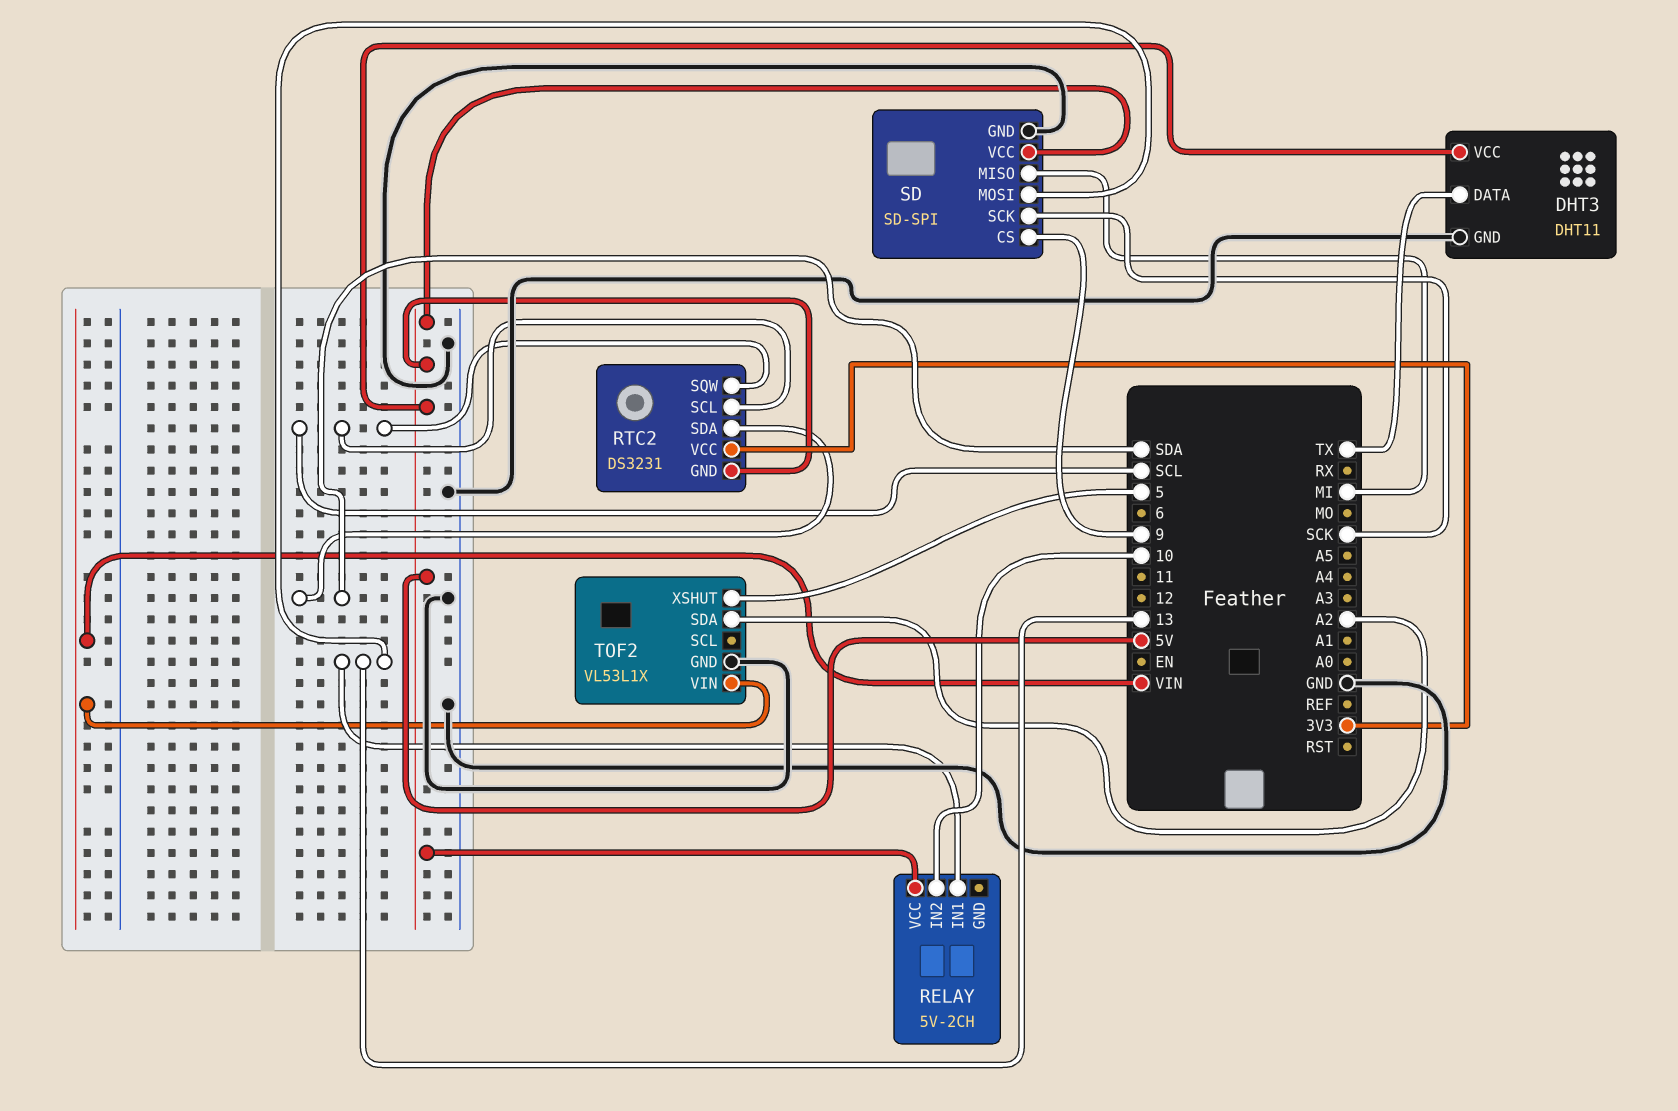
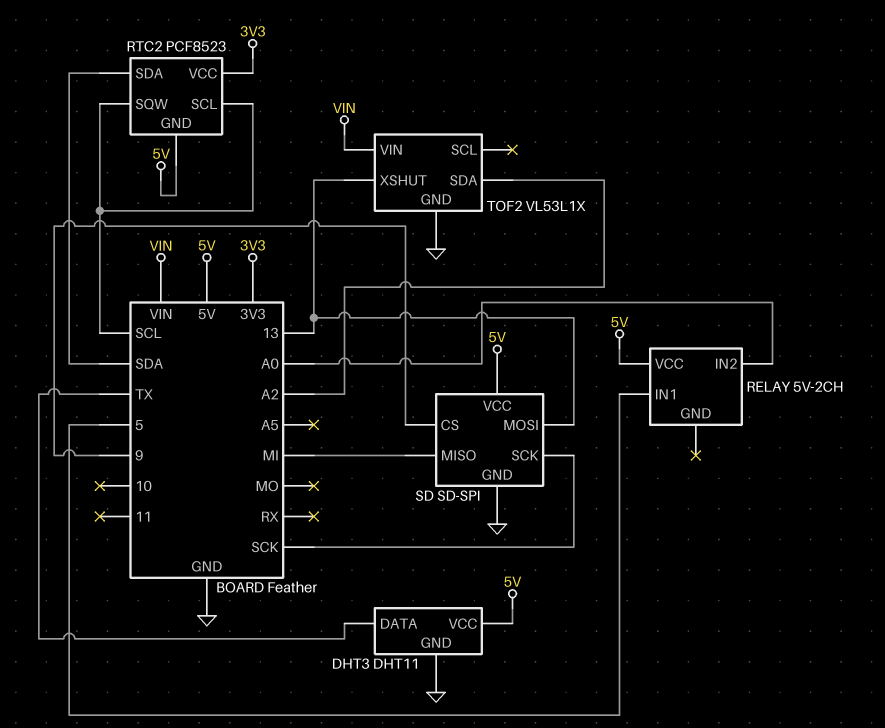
RELAY pin IN1: 13 -> 5
RELAY pin IN2: 10 -> A0
RTC2: DS3231 -> PCF8523
TOF2 pin XSHUT: 5 -> 13

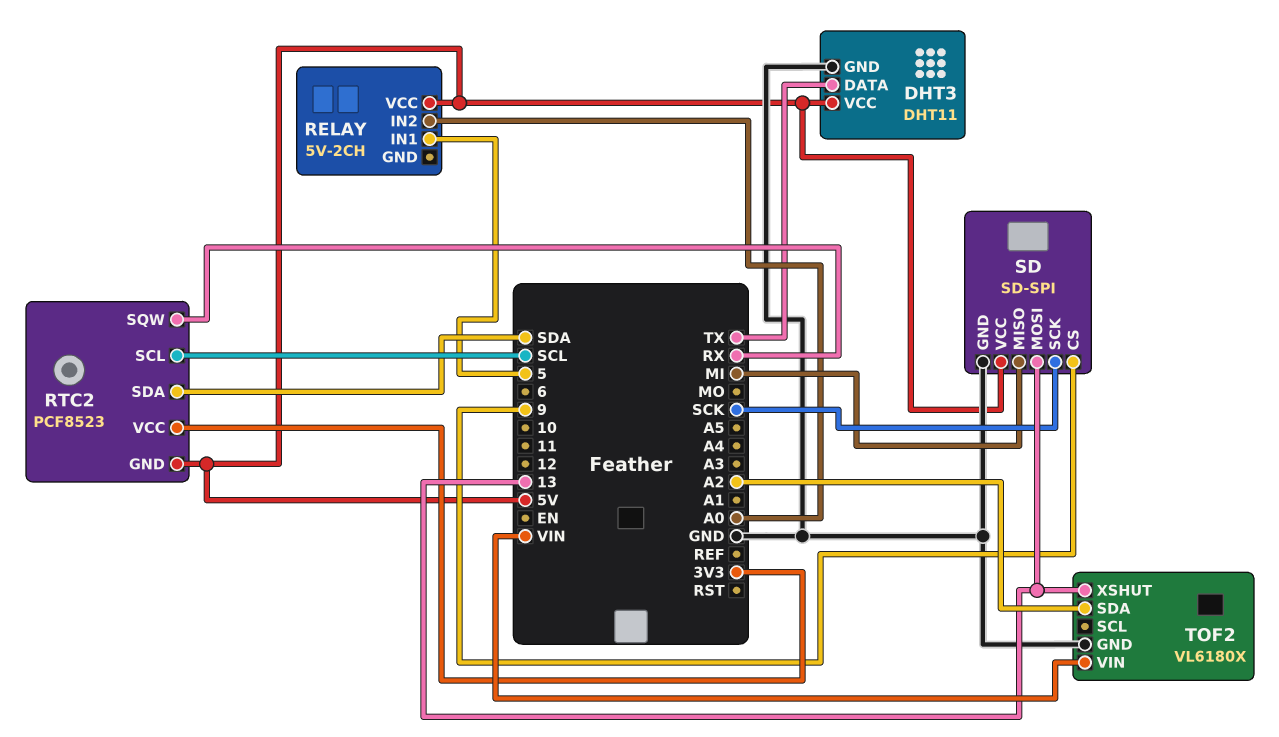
RTC2 pin SQW: SCL -> RX
TOF2: VL53L1X -> VL6180X

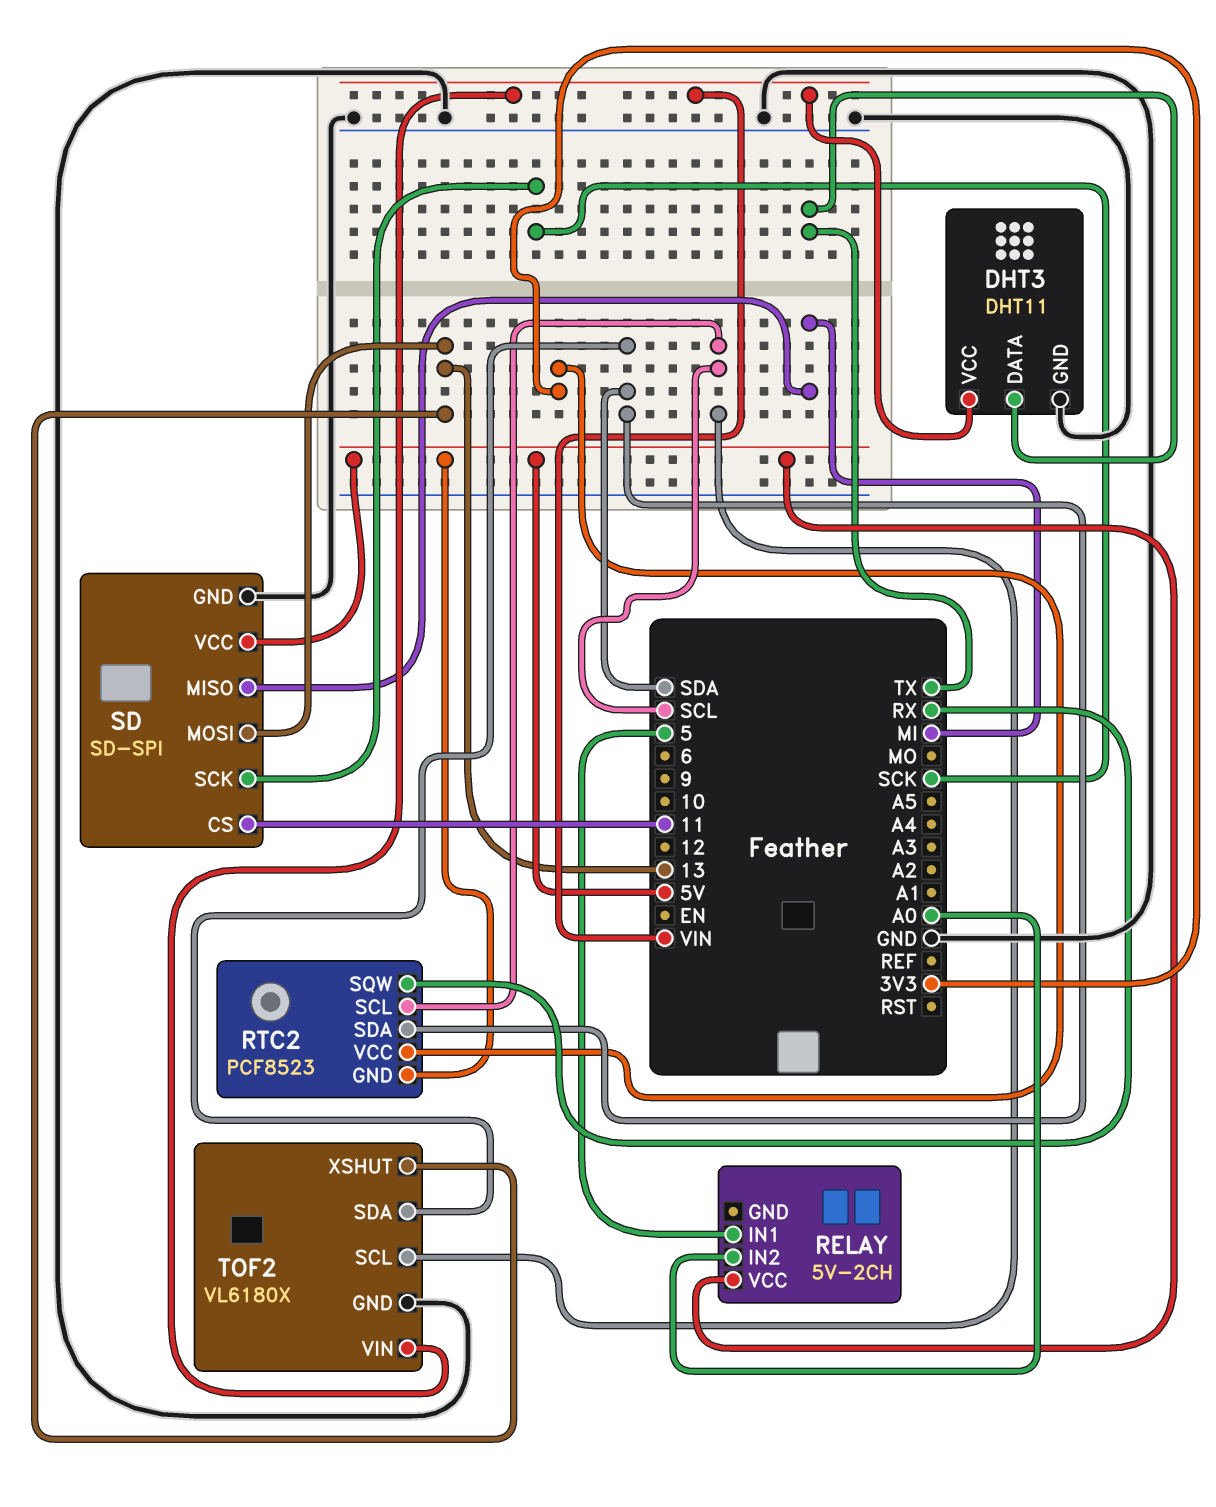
DHT3 pin VCC: 5V -> VIN
SD pin CS: 9 -> 11
TOF2 pin SCL: none -> SCL
TOF2 pin SDA: A2 -> SDA

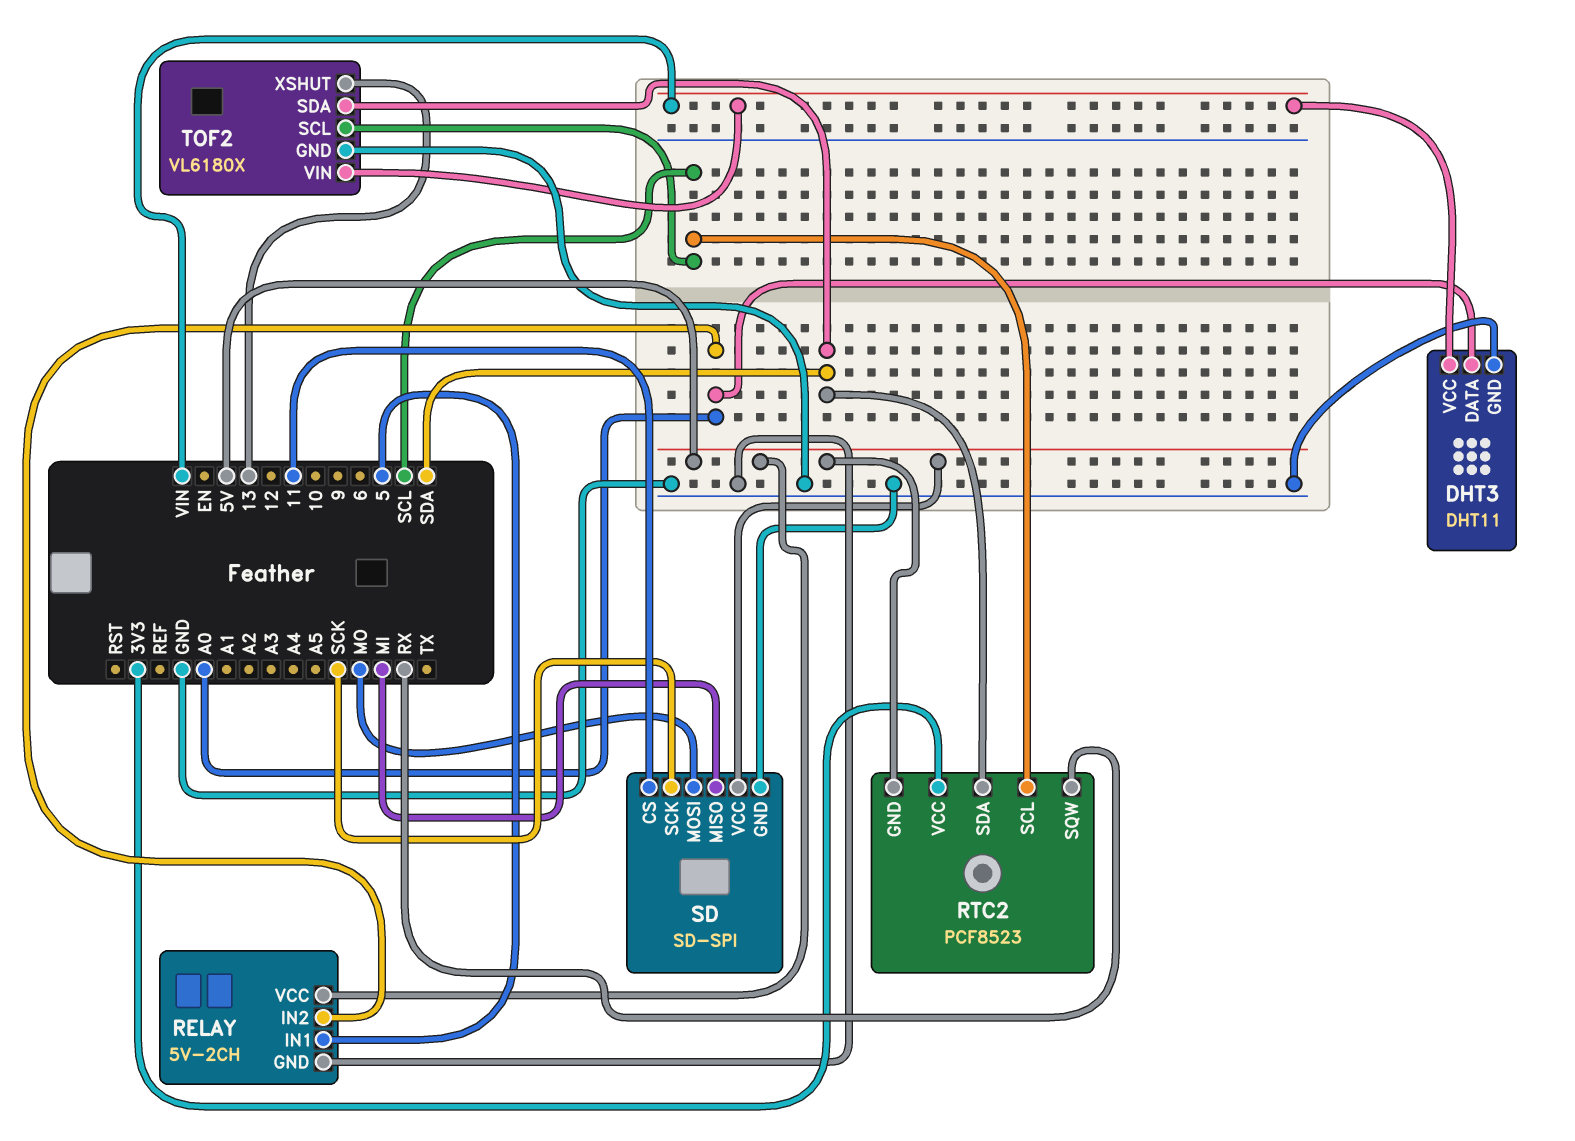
DHT3 pin DATA: TX -> A0
RELAY pin GND: none -> GND
SD pin MOSI: 13 -> MO

